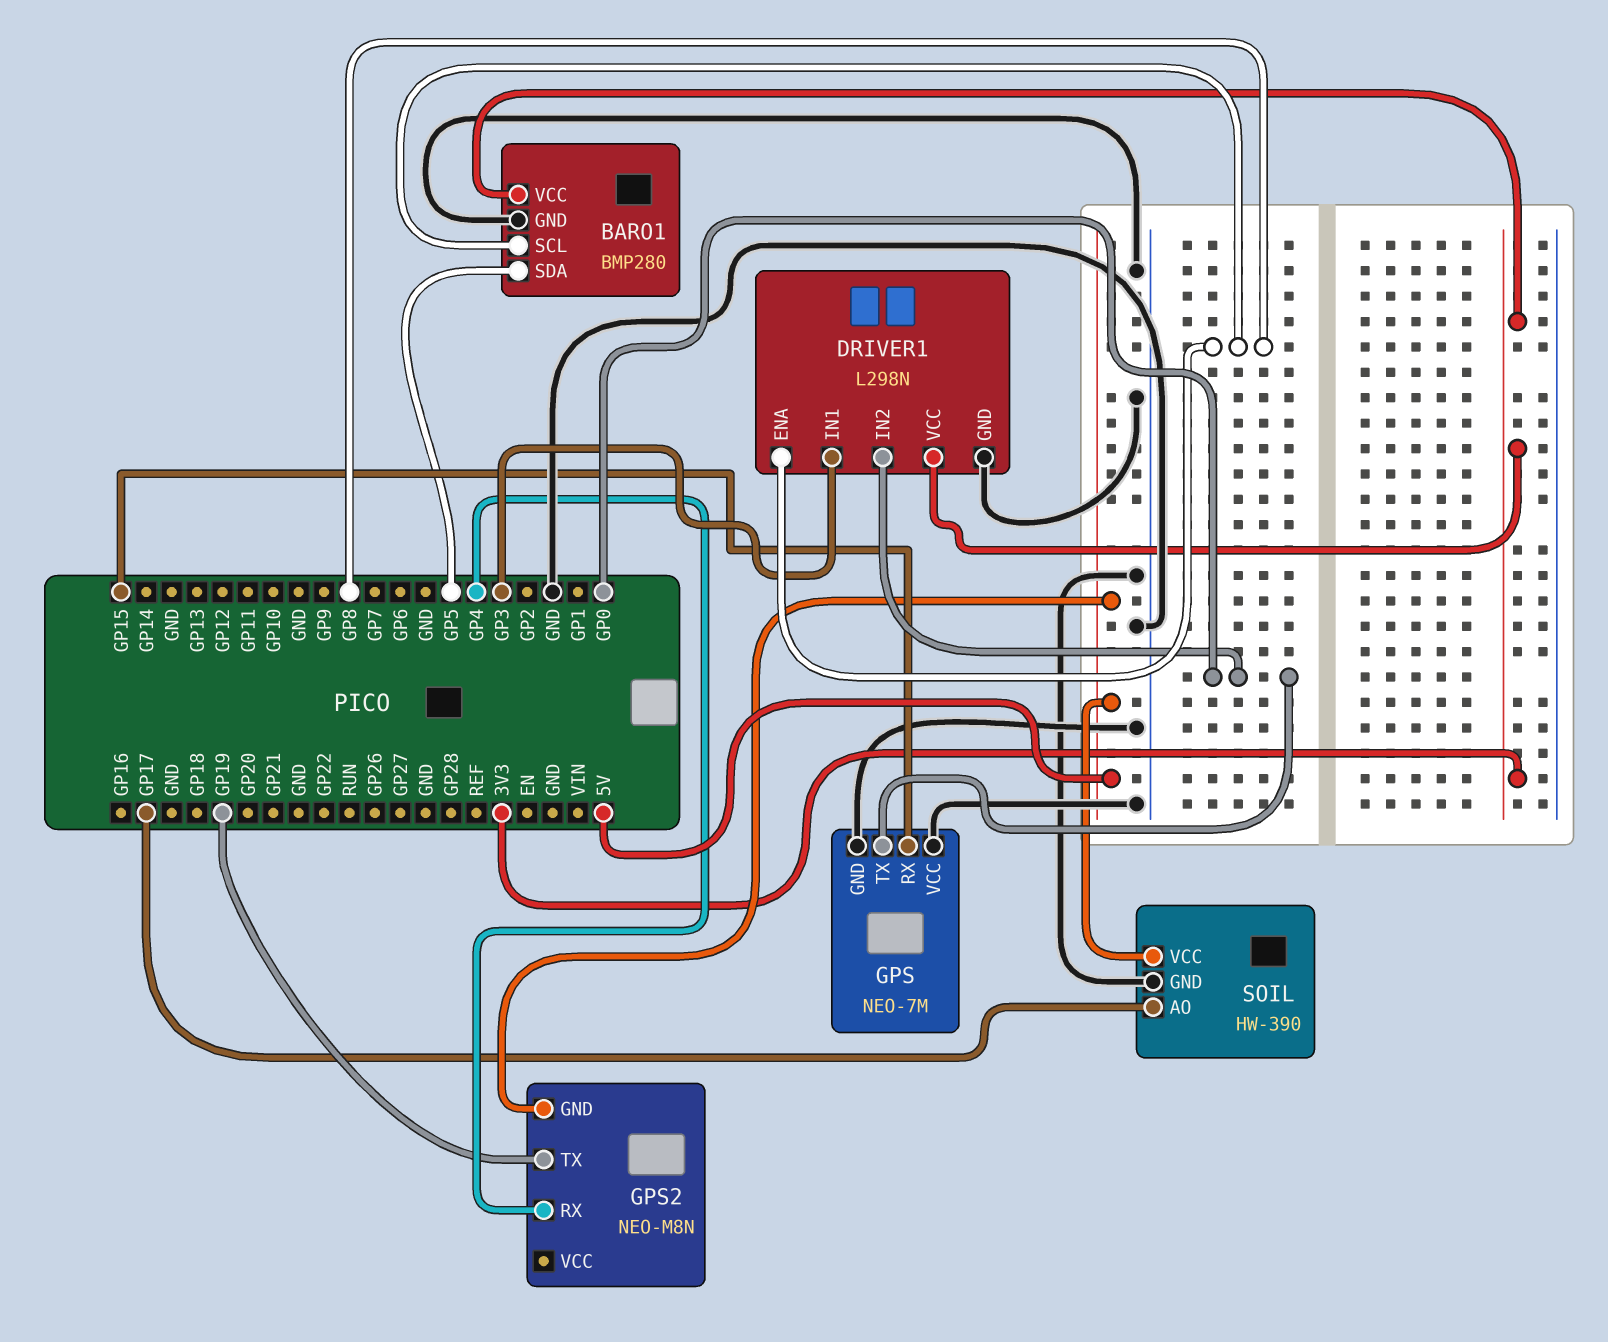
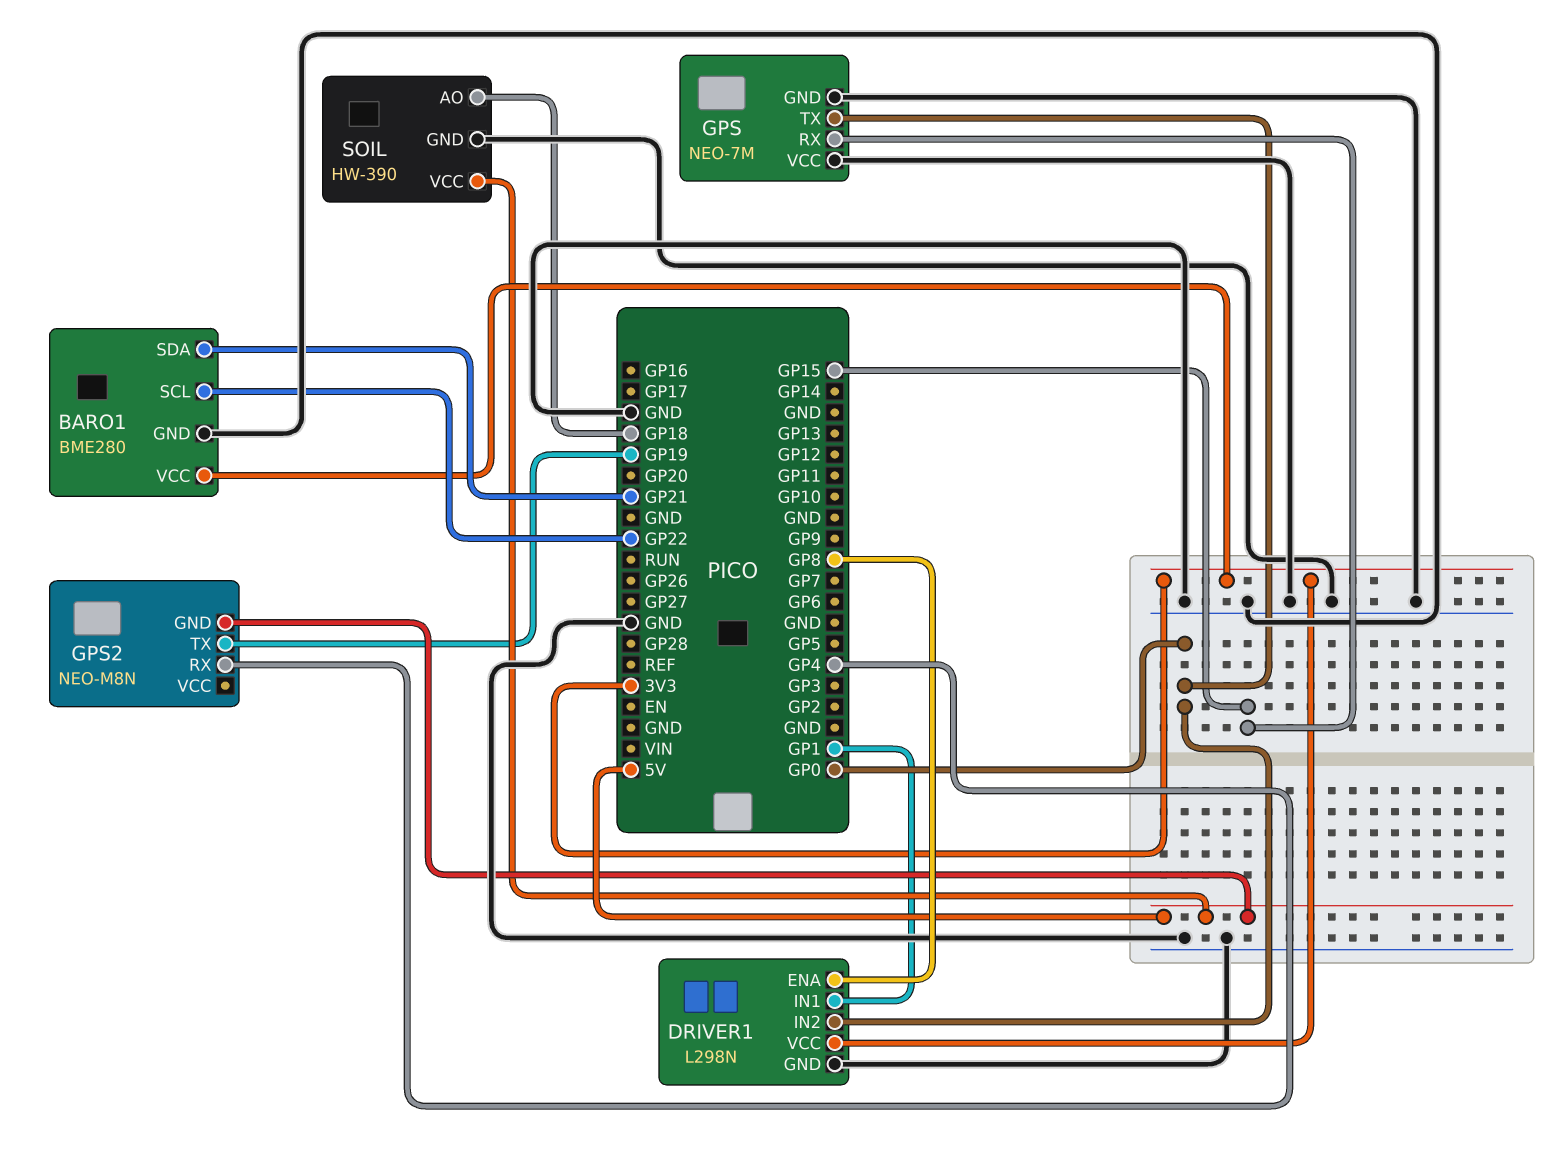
BARO1: BMP280 -> BME280
BARO1 pin SCL: GP8 -> GP22
BARO1 pin SDA: GP5 -> GP21
DRIVER1 pin IN1: GP3 -> GP1
SOIL pin AO: GP17 -> GP18

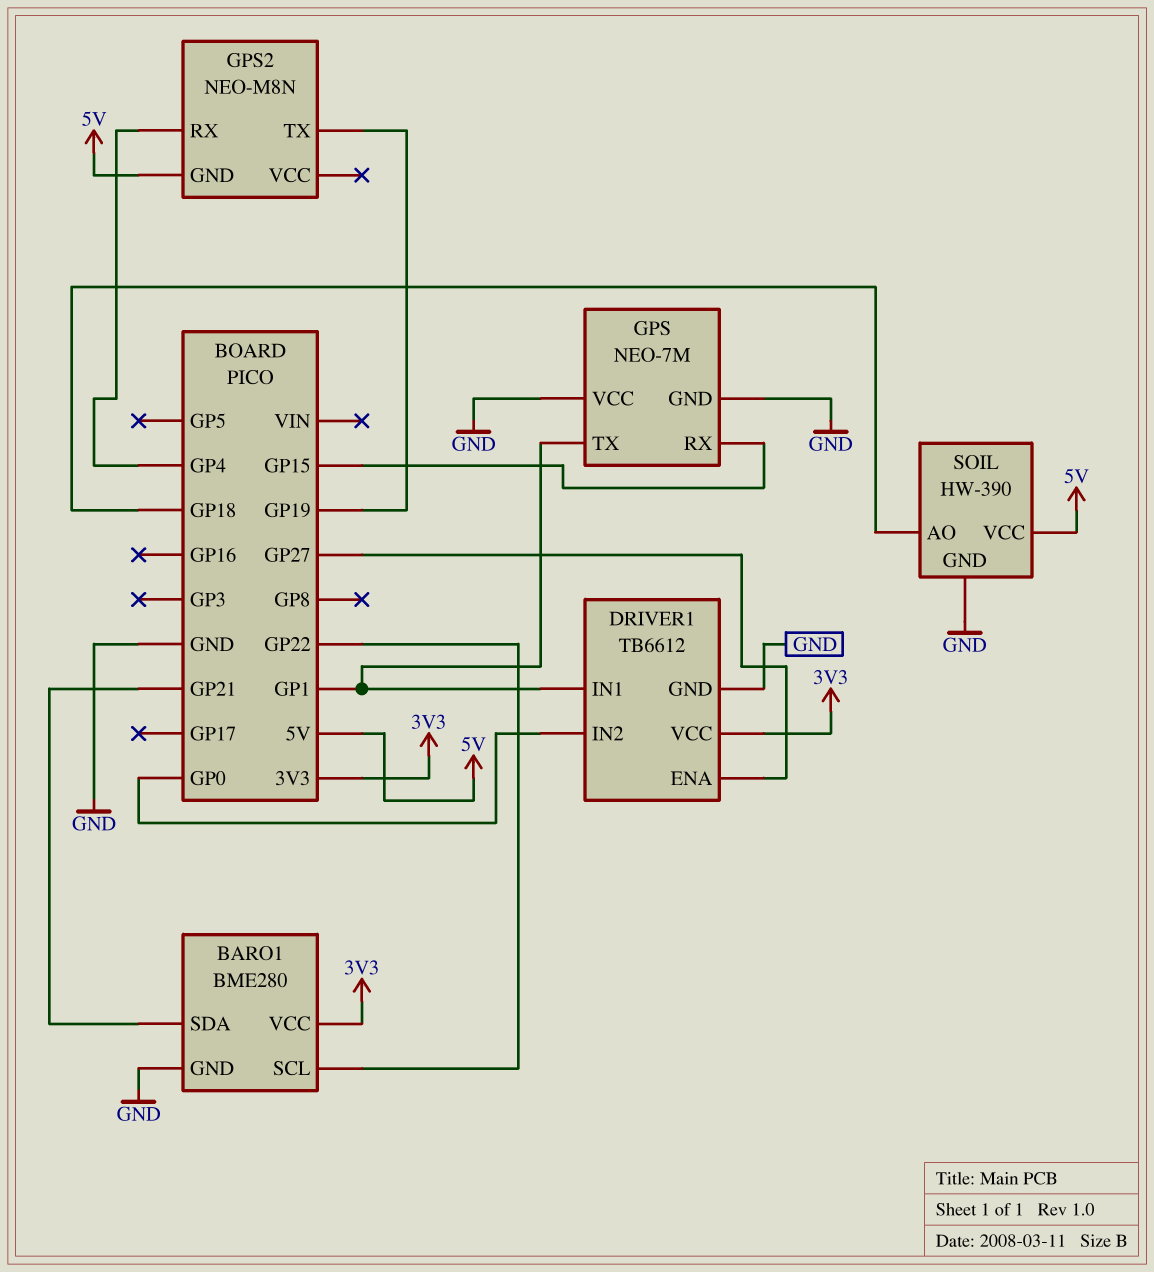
DRIVER1: L298N -> TB6612
DRIVER1 pin ENA: GP8 -> GP27
GPS pin TX: GP0 -> GP1

